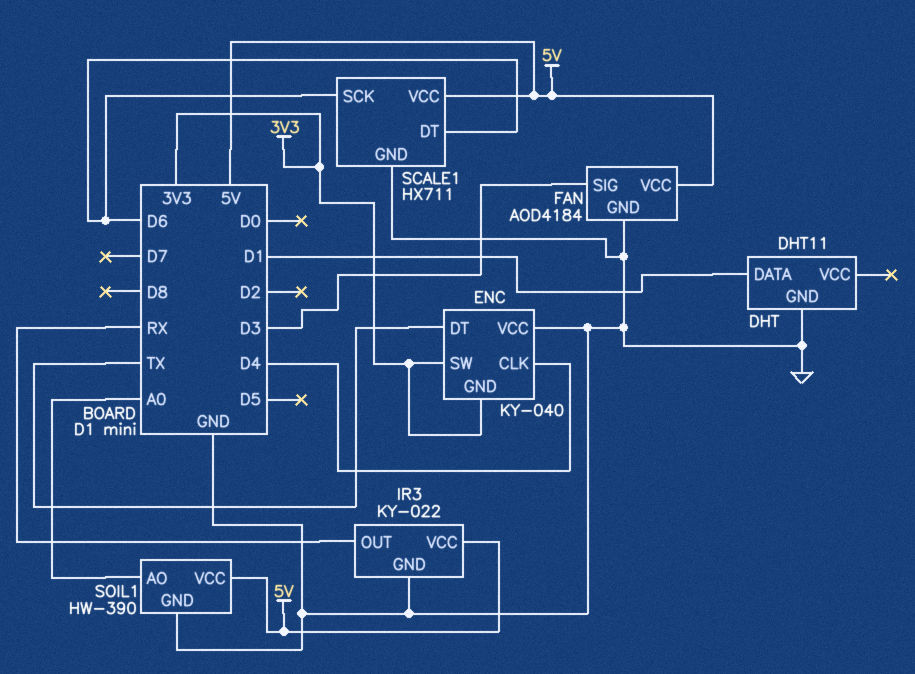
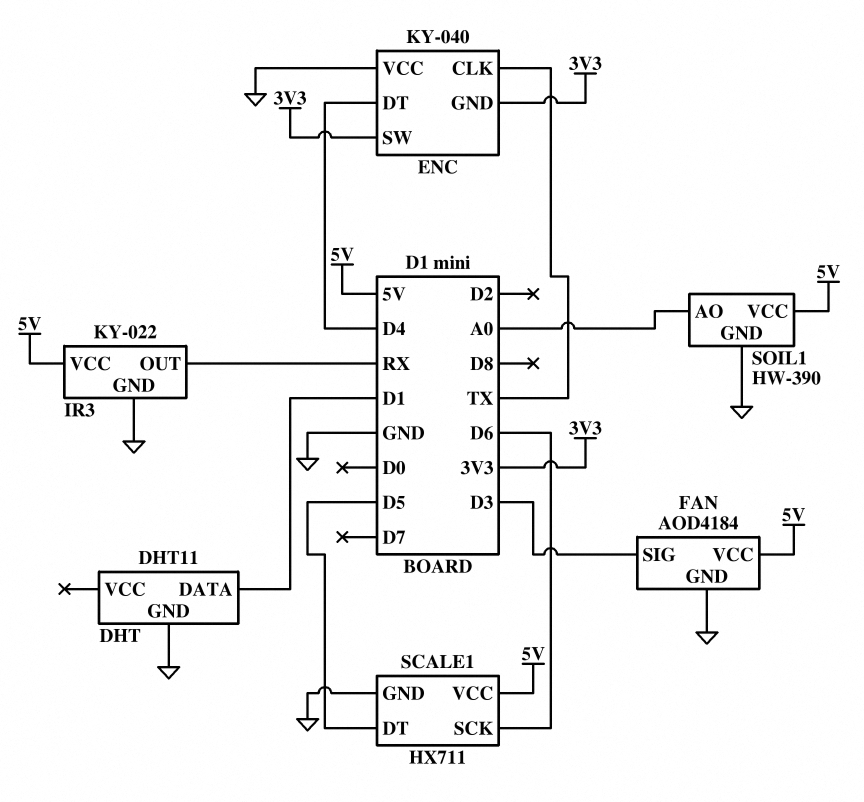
ENC pin CLK: D4 -> TX
ENC pin DT: TX -> D4
SCALE1 pin DT: D6 -> D5

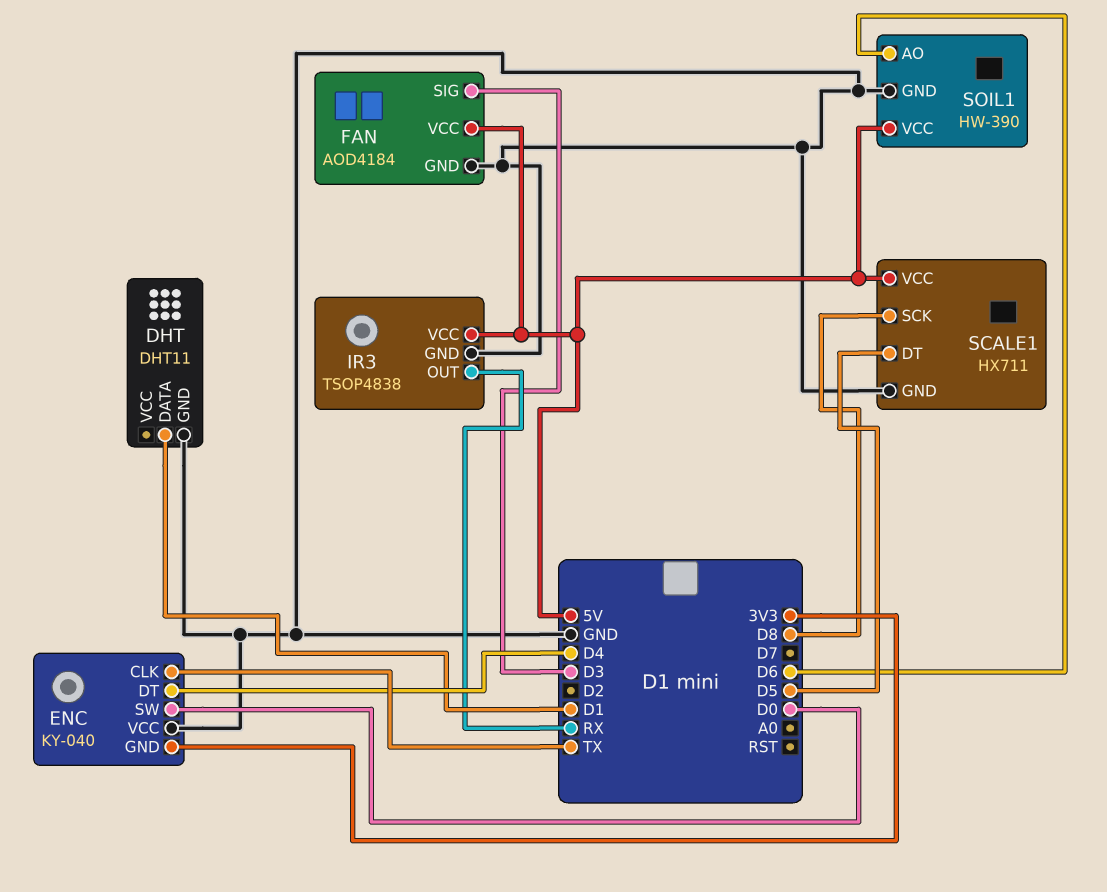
ENC pin SW: 3V3 -> D0
IR3: KY-022 -> TSOP4838
SCALE1 pin SCK: D6 -> D8
SOIL1 pin AO: A0 -> D6

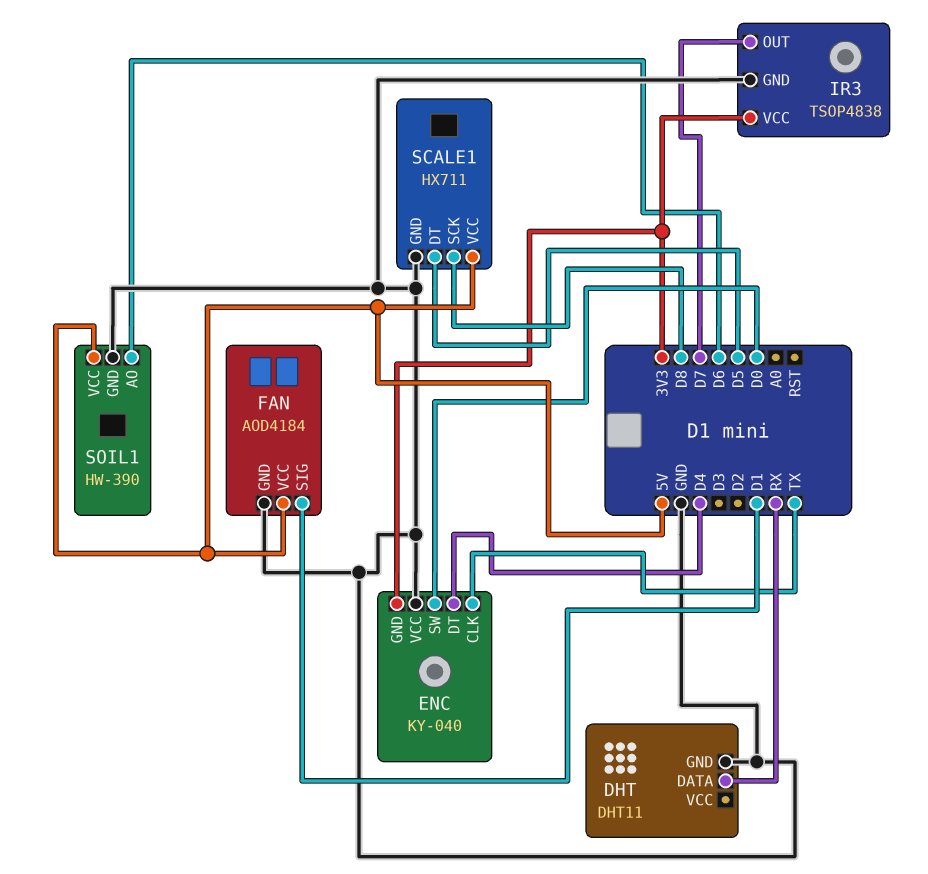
DHT pin DATA: D1 -> RX
FAN pin SIG: D3 -> D1
IR3 pin OUT: RX -> D7
IR3 pin VCC: 5V -> 3V3

